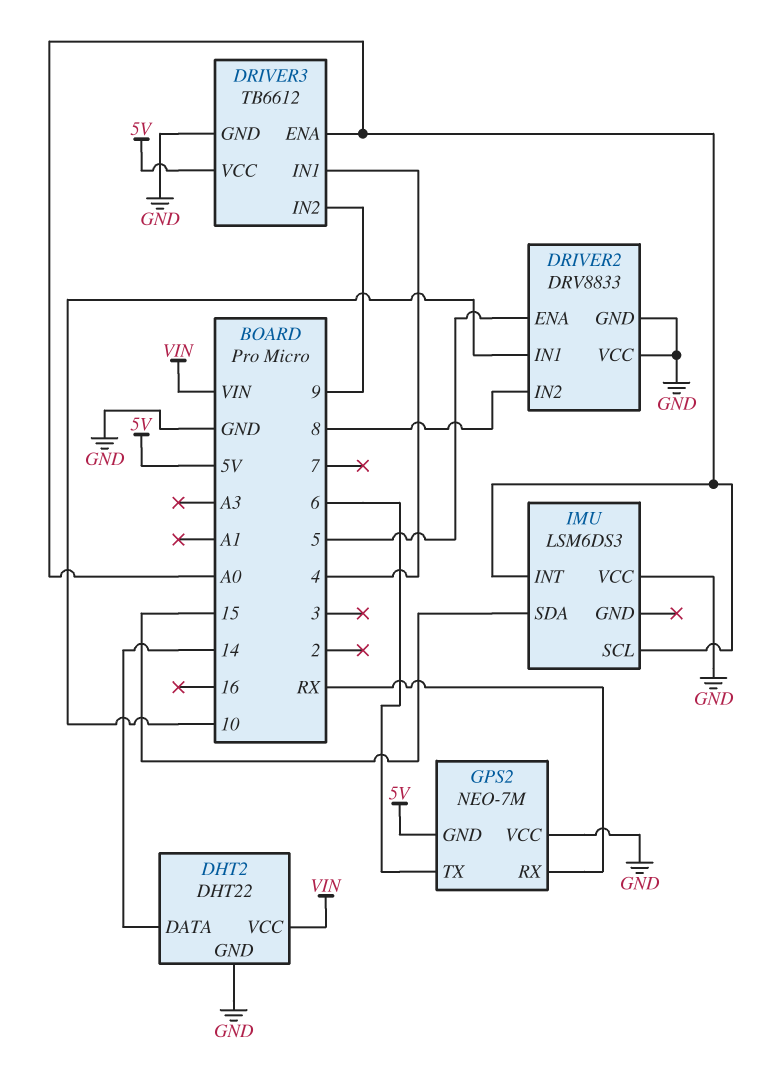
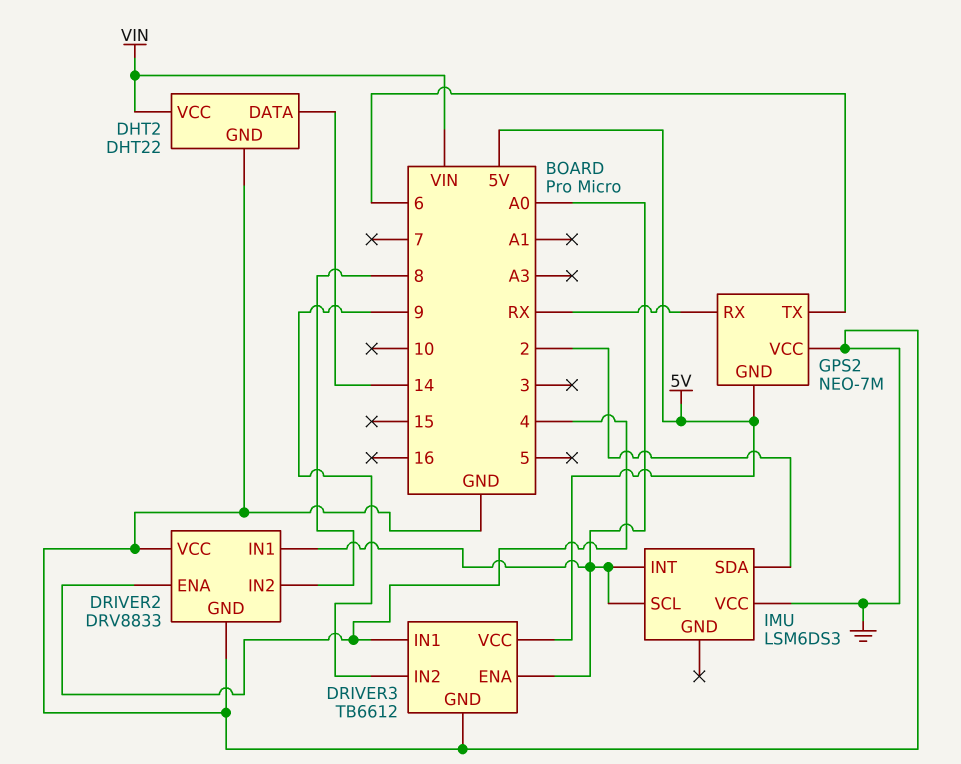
DRIVER2 pin ENA: 5 -> 4
DRIVER2 pin IN1: 10 -> A0
IMU pin SDA: 15 -> 2

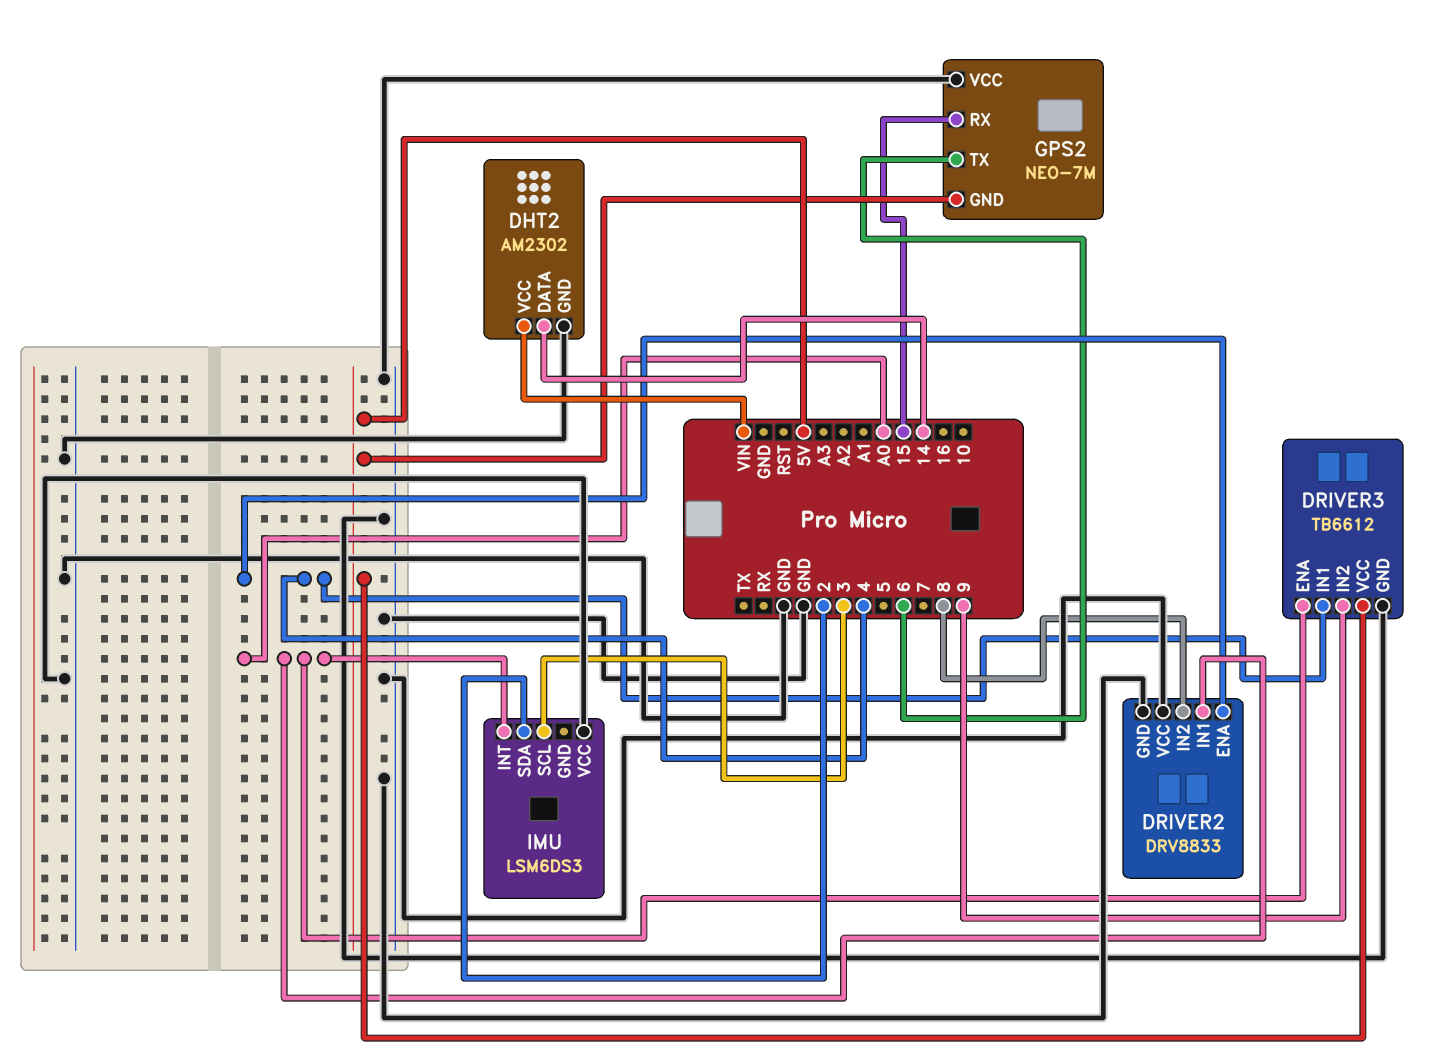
DHT2: DHT22 -> AM2302
GPS2 pin RX: RX -> 15
IMU pin SCL: A0 -> 3

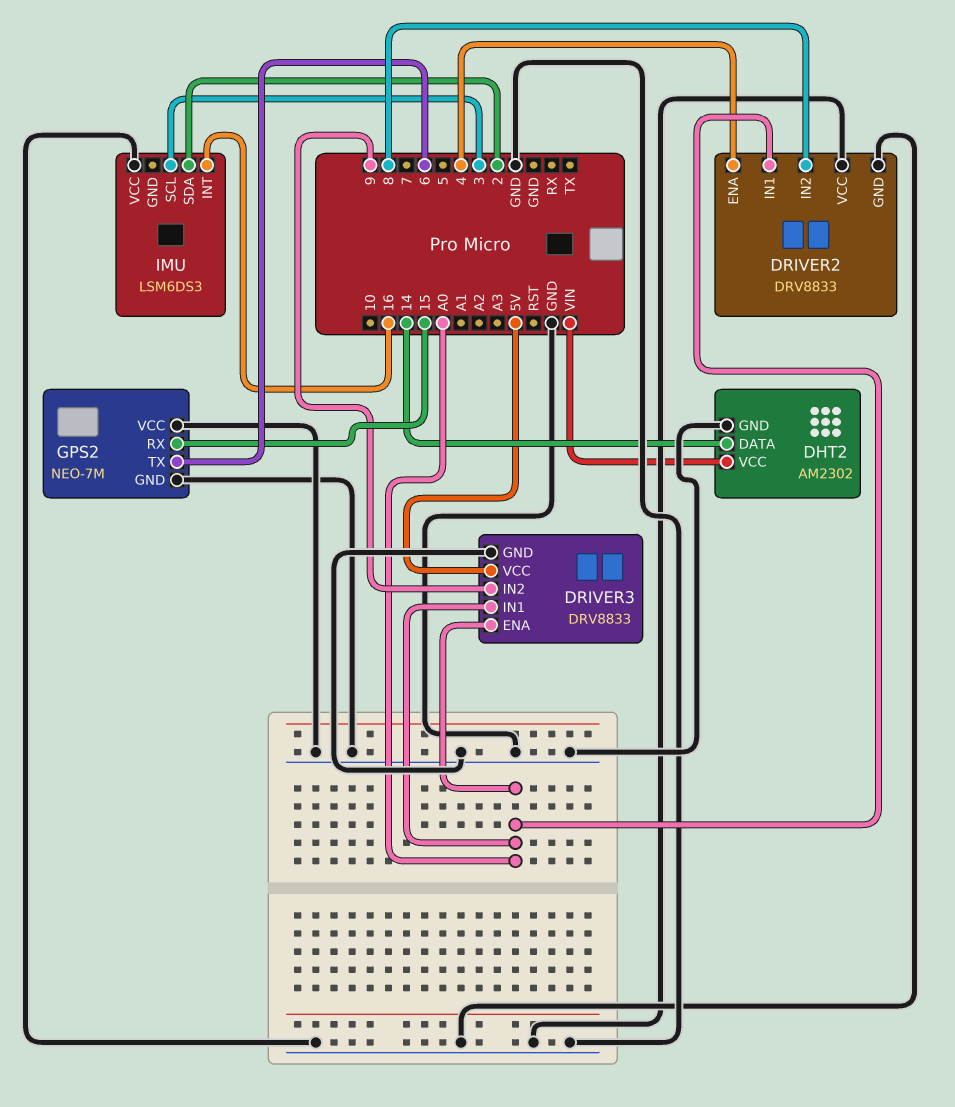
DRIVER3: TB6612 -> DRV8833
DRIVER3 pin IN1: 4 -> A0
GPS2 pin GND: 5V -> GND
IMU pin INT: A0 -> 16

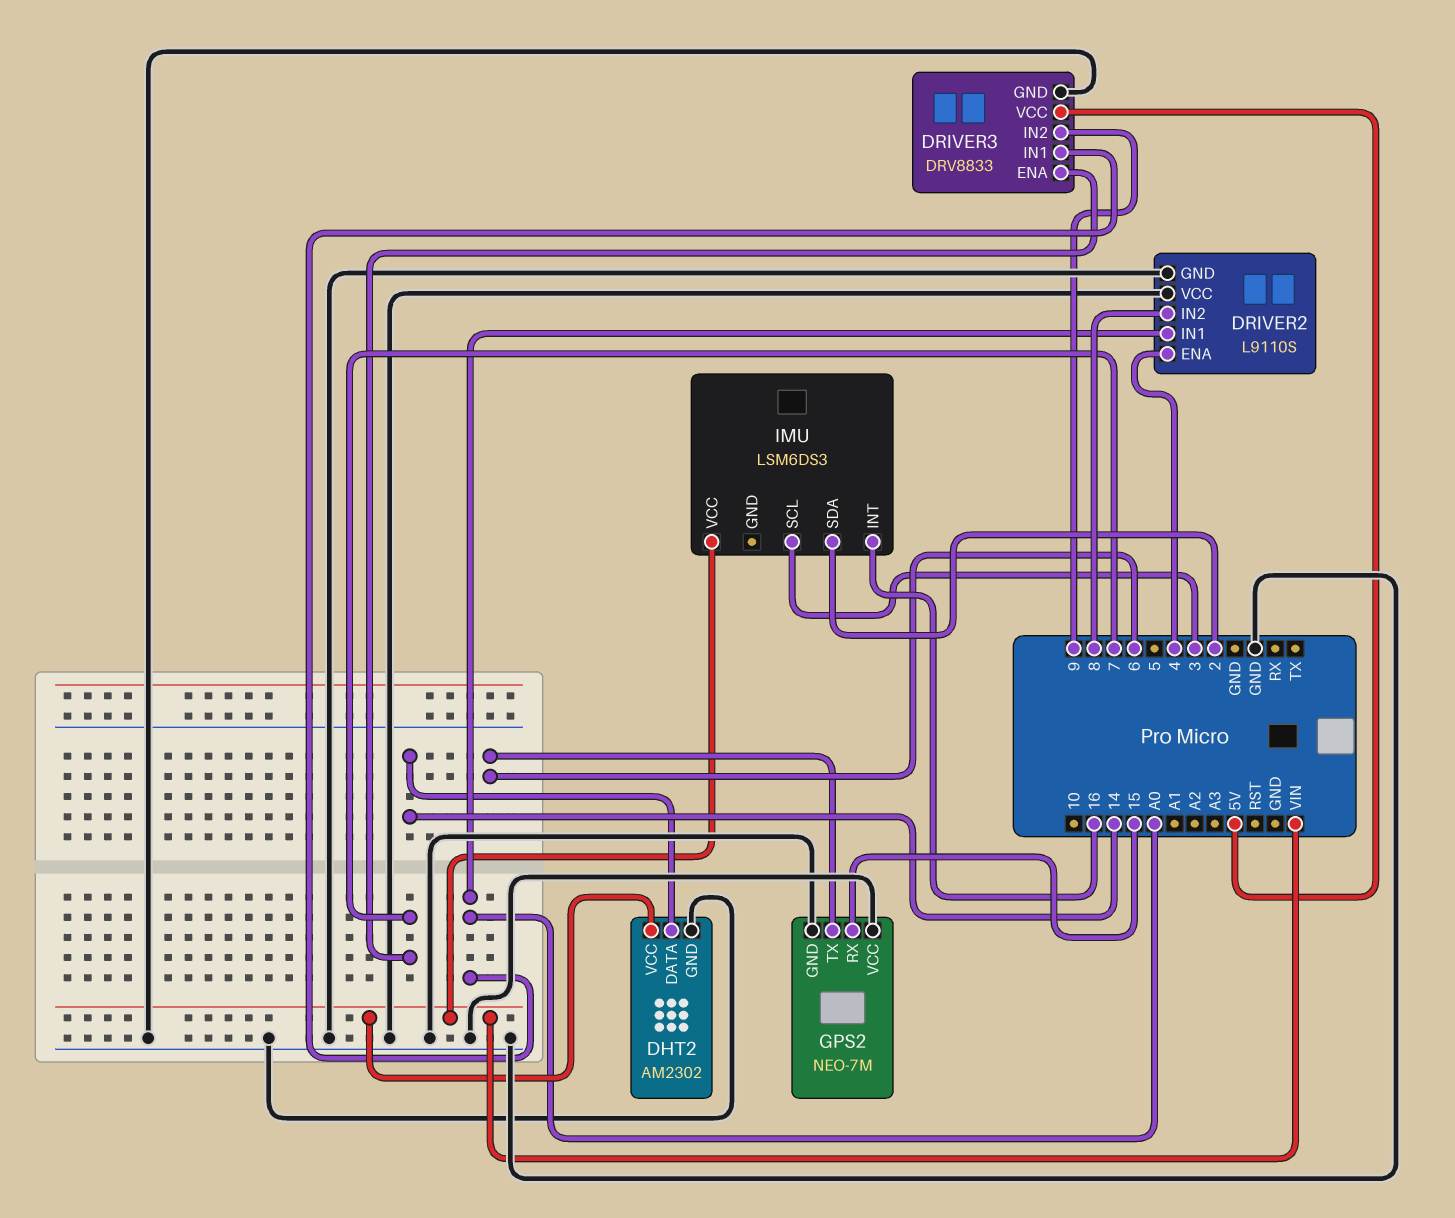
DRIVER2: DRV8833 -> L9110S
DRIVER3 pin ENA: A0 -> 7
IMU pin VCC: GND -> VIN

